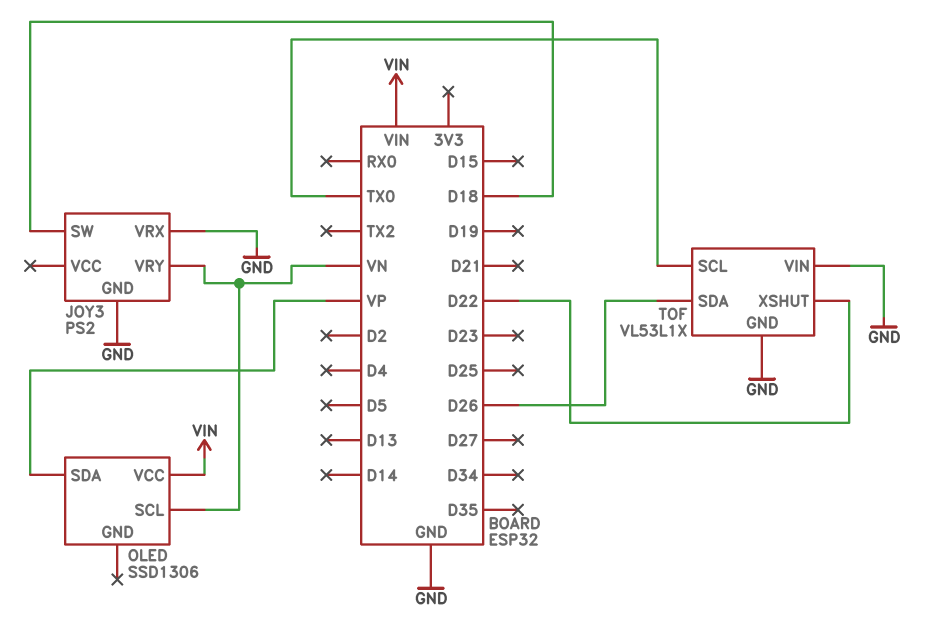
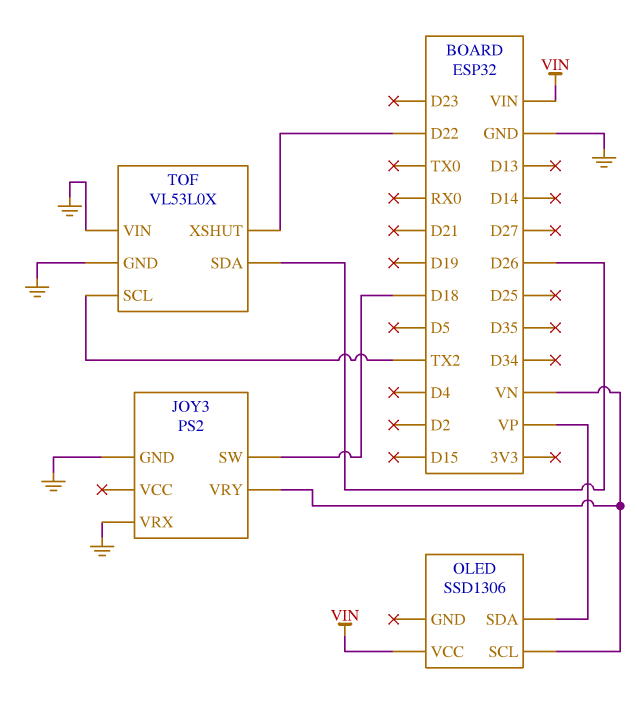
TOF: VL53L1X -> VL53L0X
TOF pin SCL: TX0 -> TX2

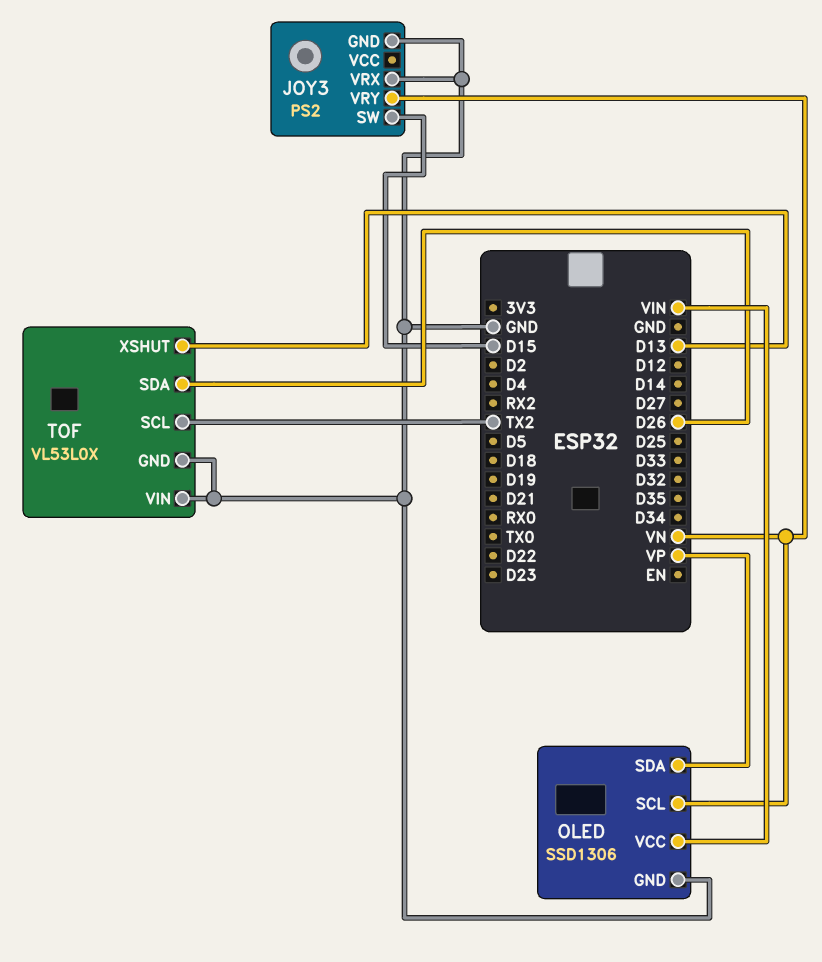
JOY3 pin SW: D18 -> D15
OLED pin GND: none -> GND
TOF pin XSHUT: D22 -> D13

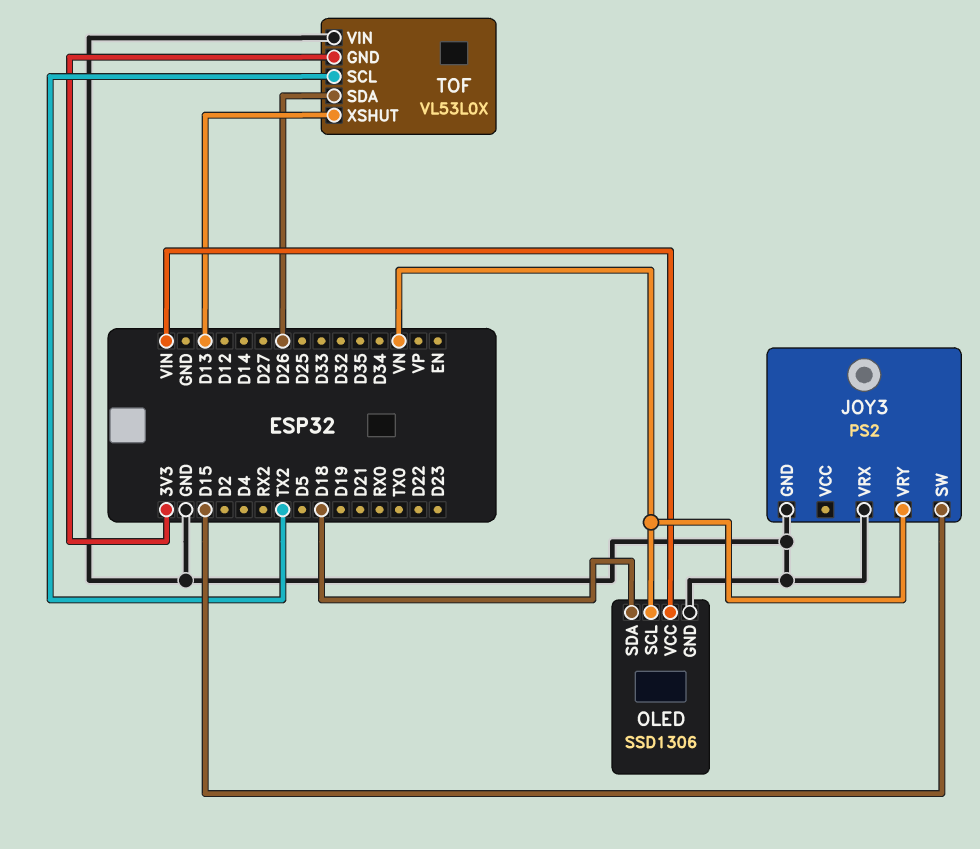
OLED pin SDA: VP -> D18
TOF pin GND: GND -> 3V3

